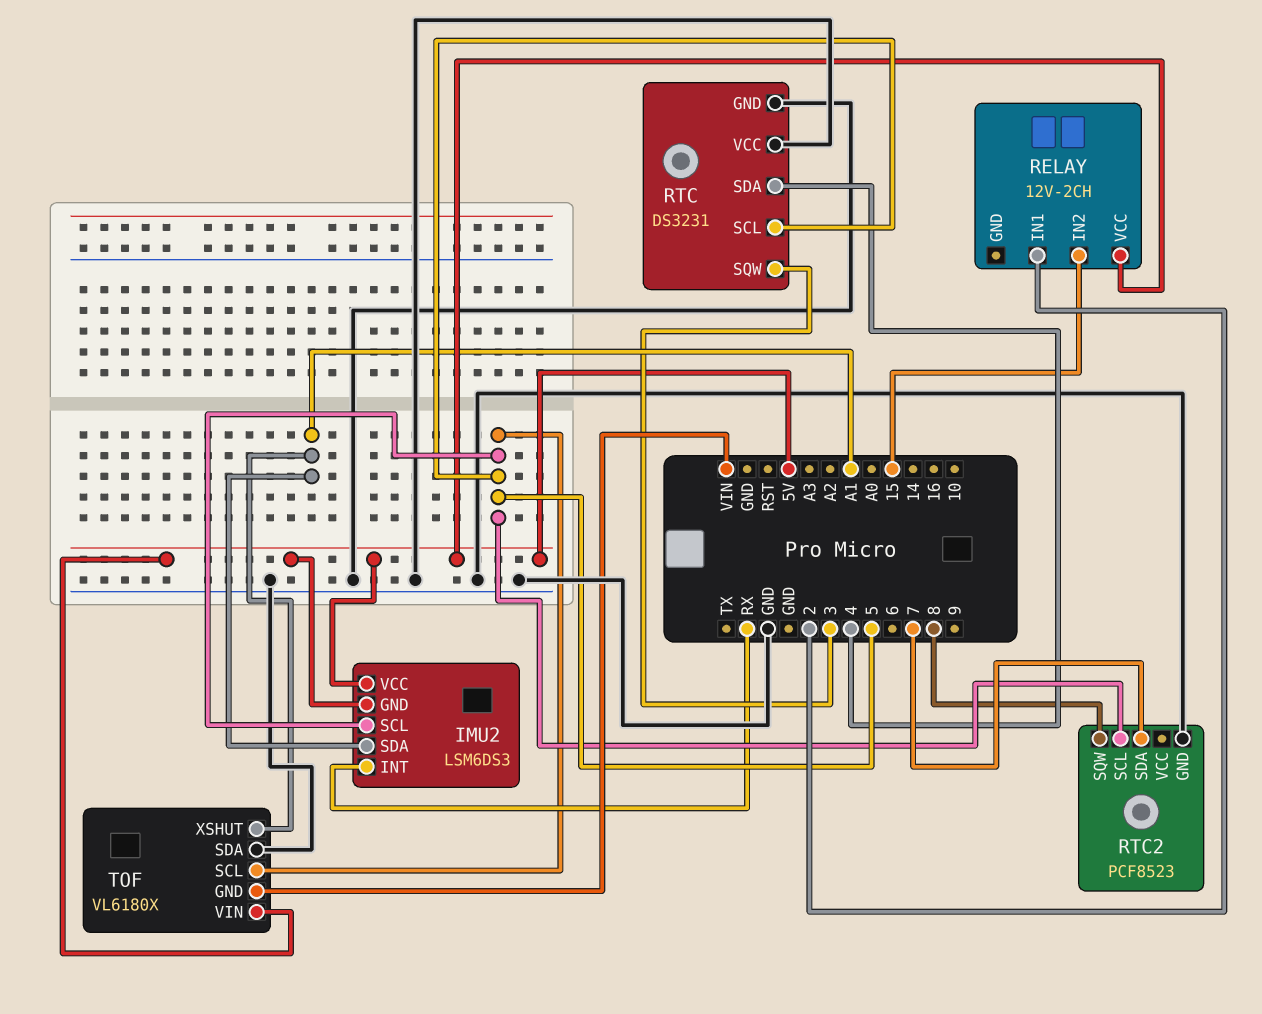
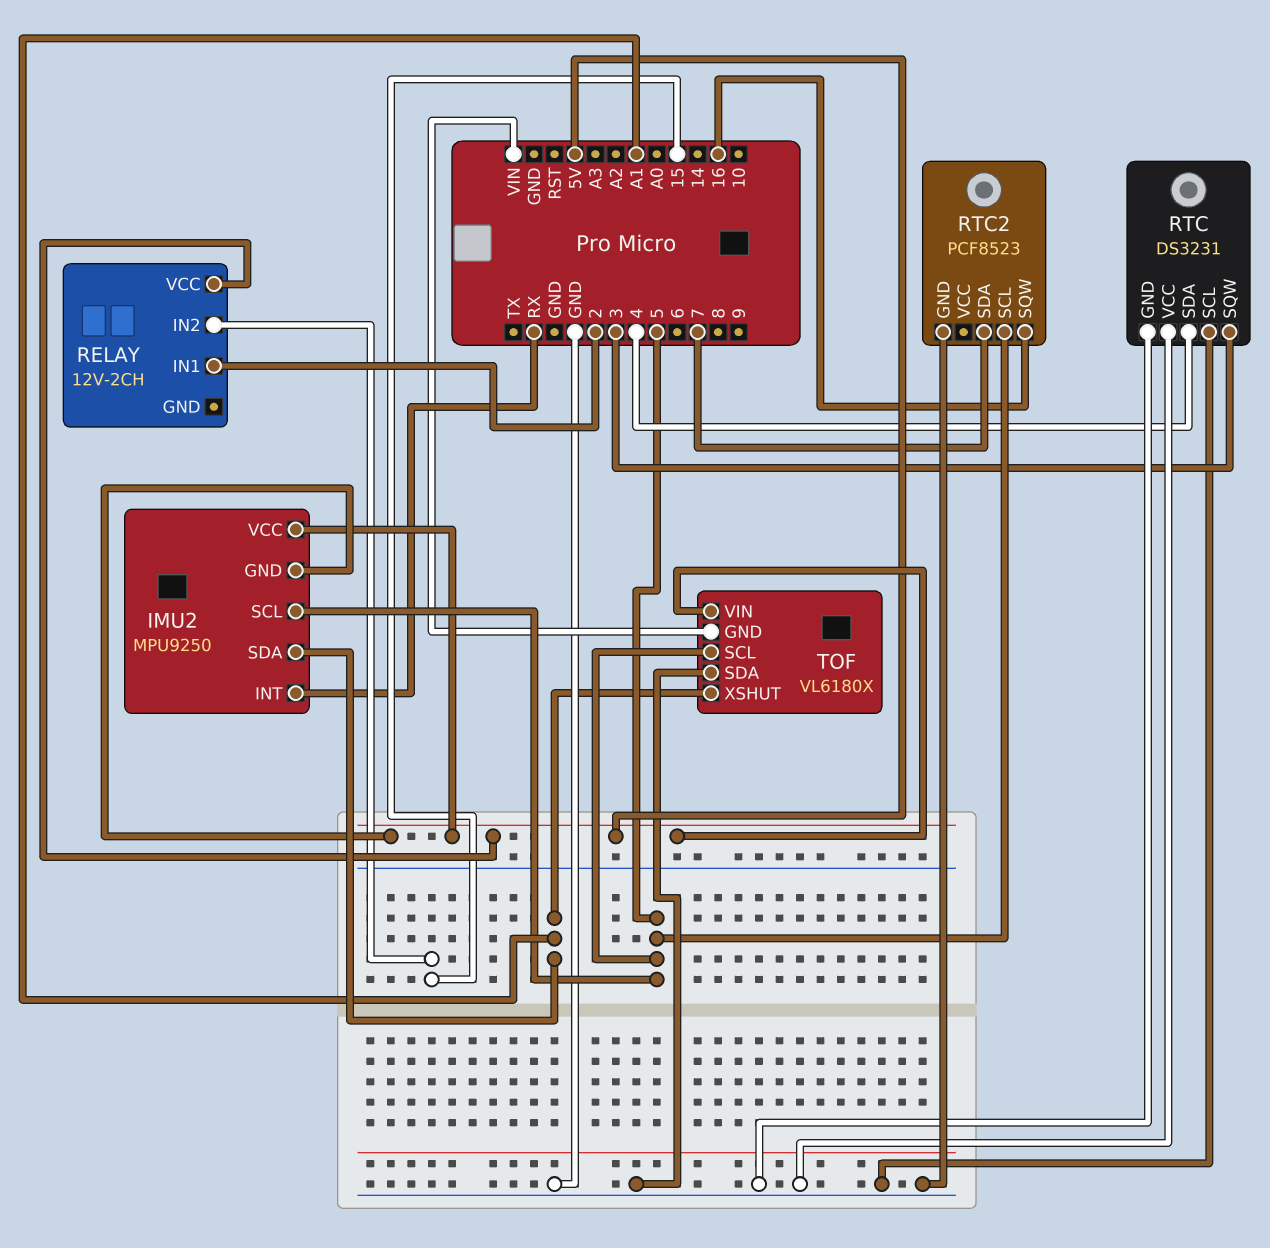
IMU2: LSM6DS3 -> MPU9250
RTC pin SCL: 5 -> GND
RTC2 pin SQW: 8 -> 16

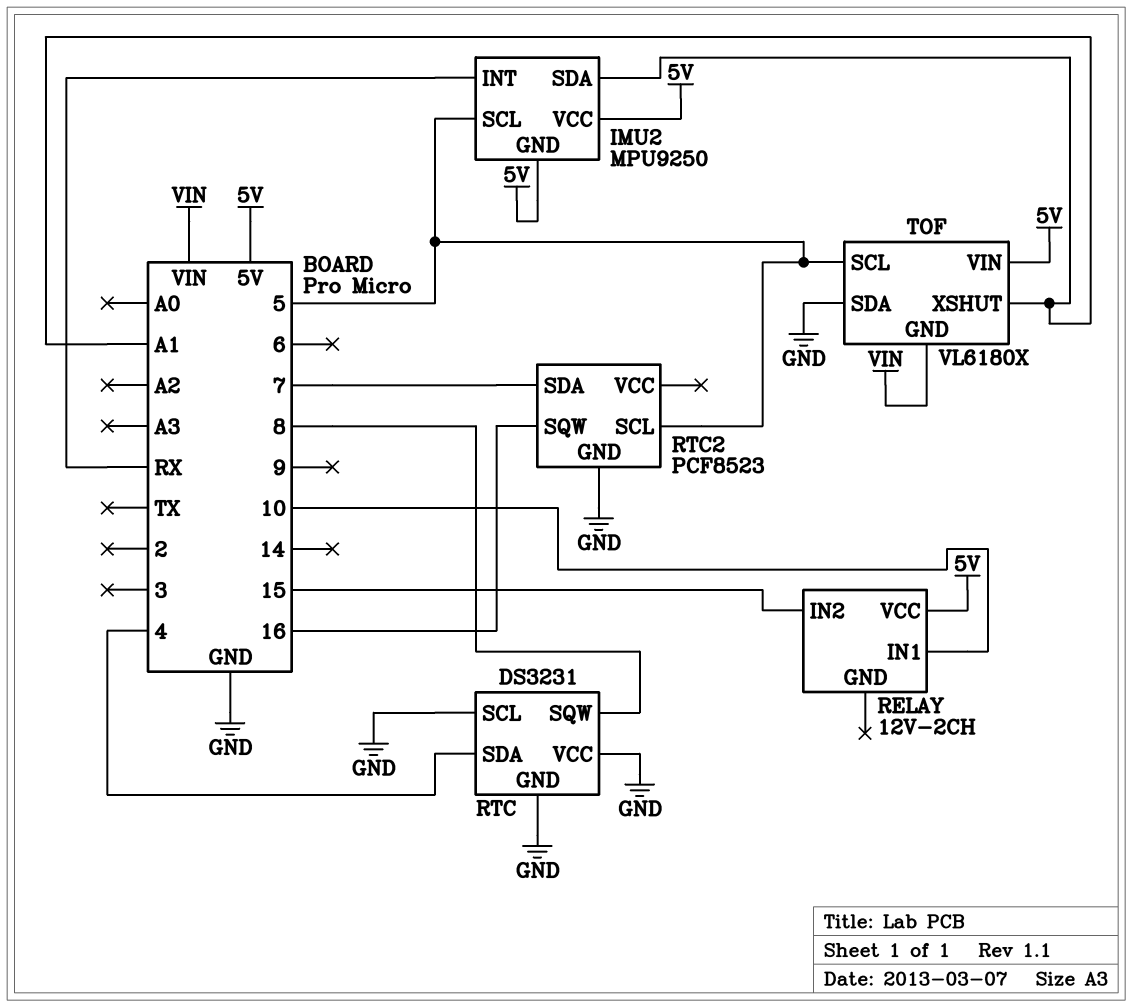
RELAY pin IN1: 2 -> 10
RTC pin SQW: 3 -> 8

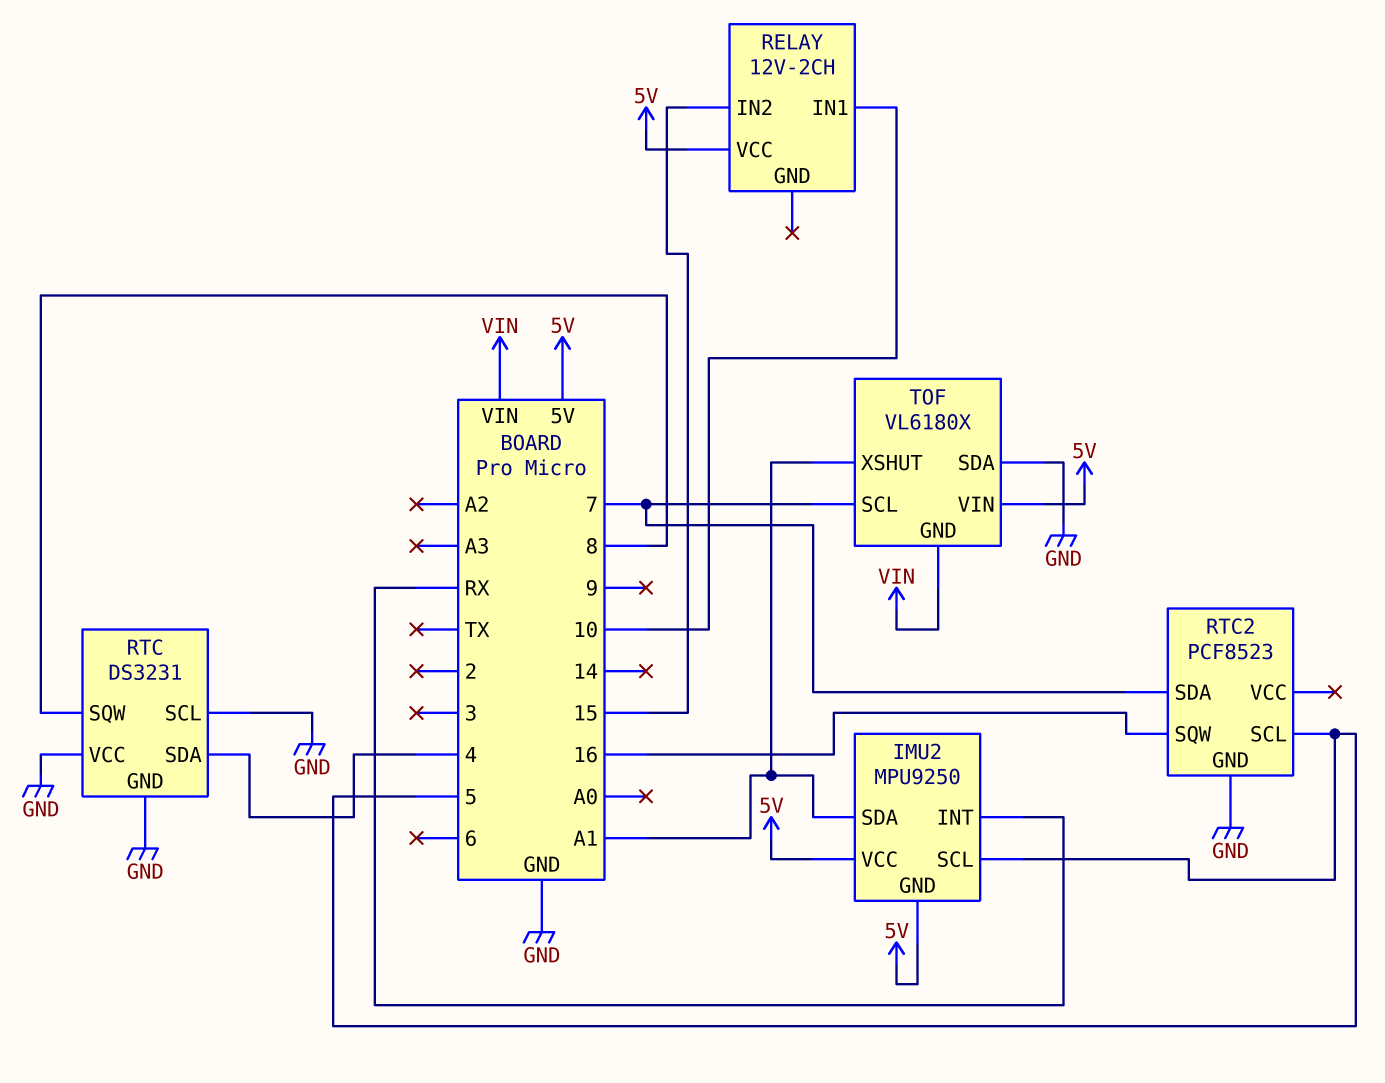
TOF pin SCL: 5 -> 7

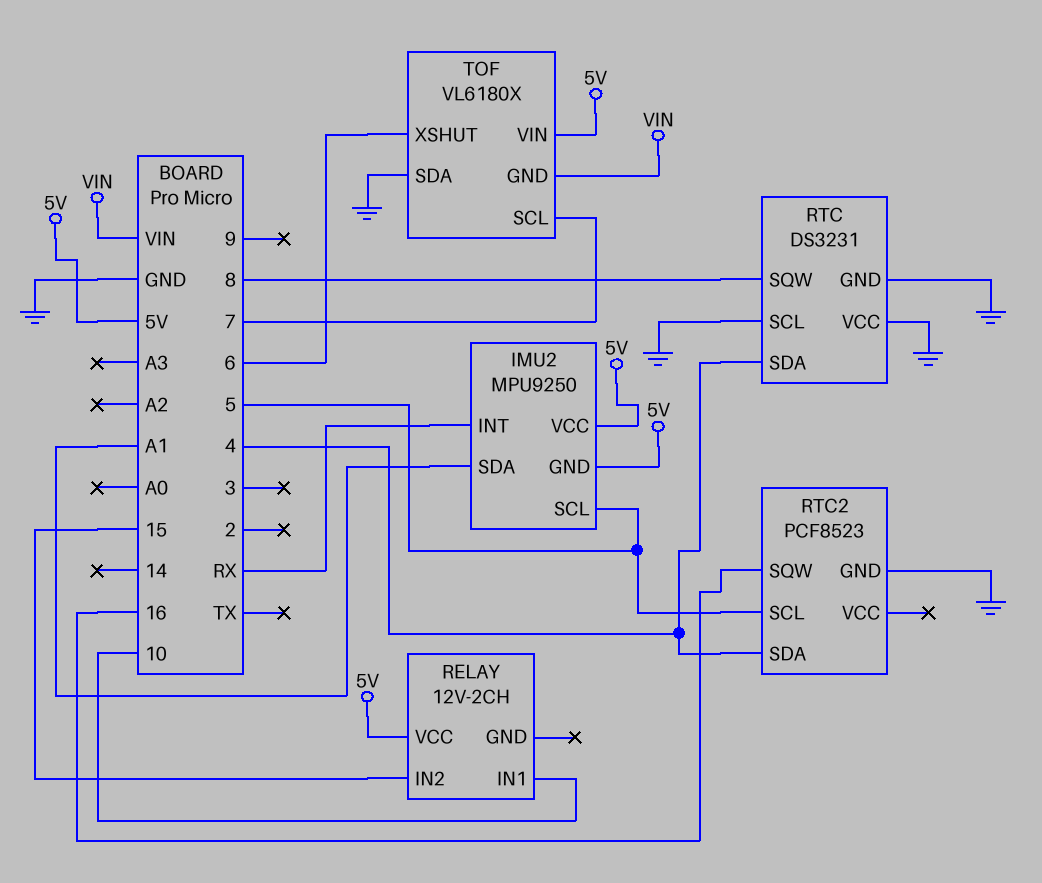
RTC2 pin SDA: 7 -> 4
TOF pin XSHUT: A1 -> 6

